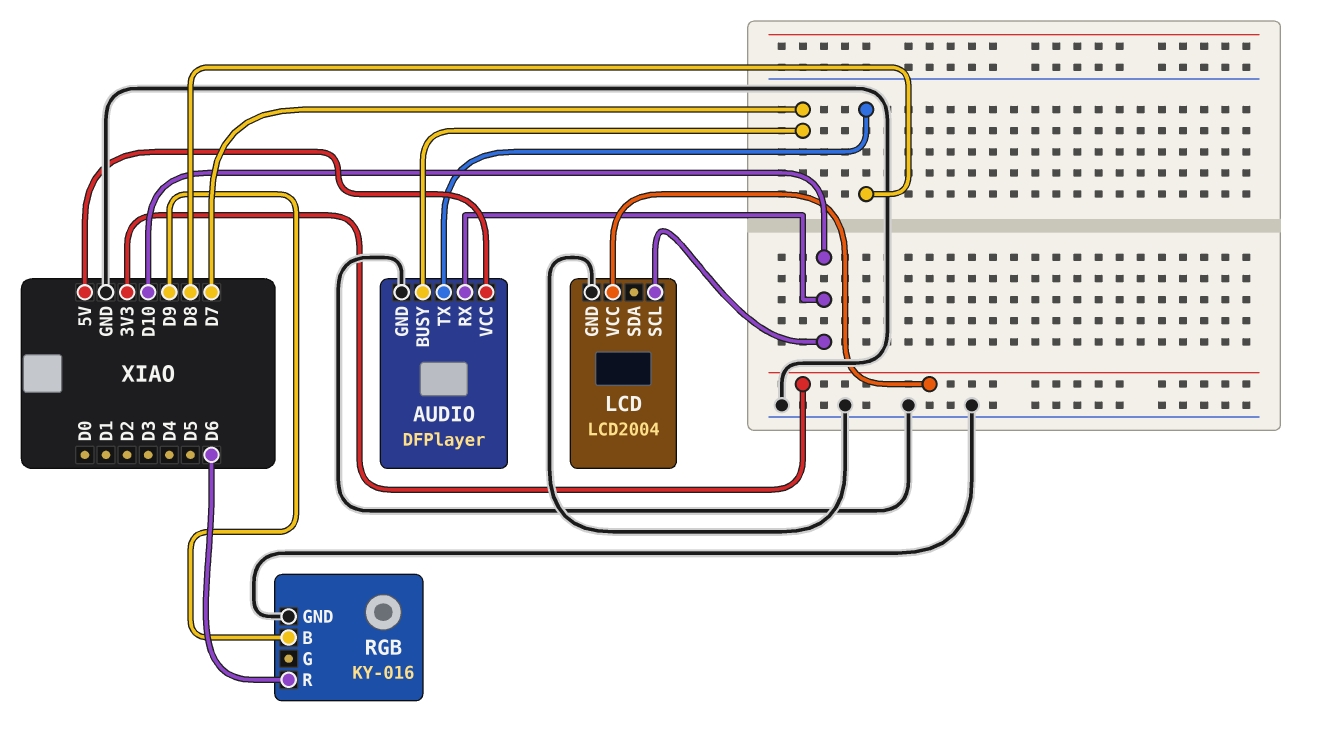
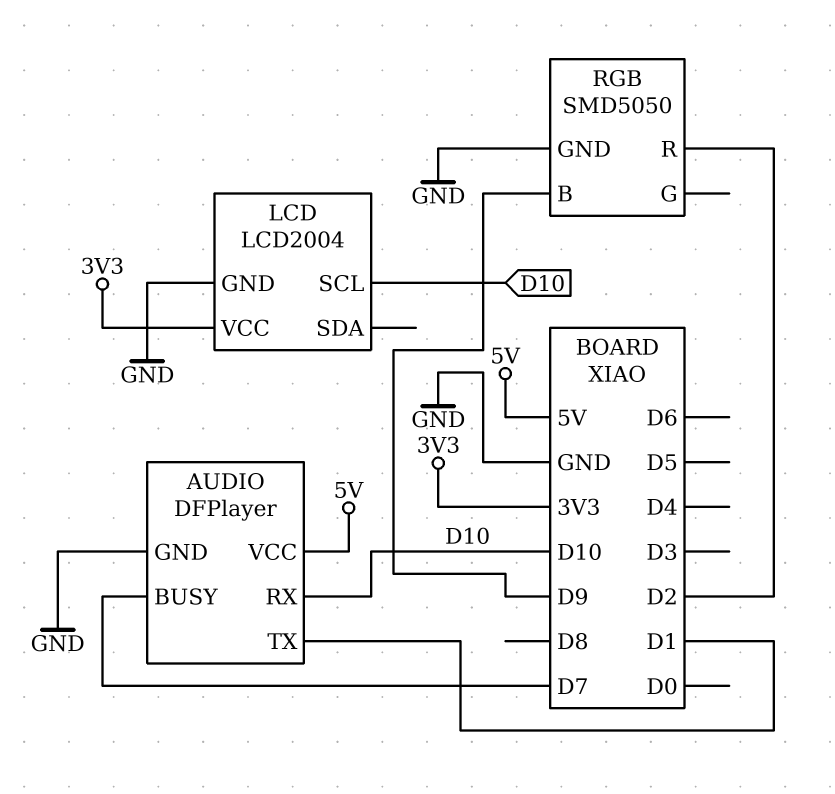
AUDIO pin TX: D8 -> D1
RGB: KY-016 -> SMD5050
RGB pin R: D6 -> D2

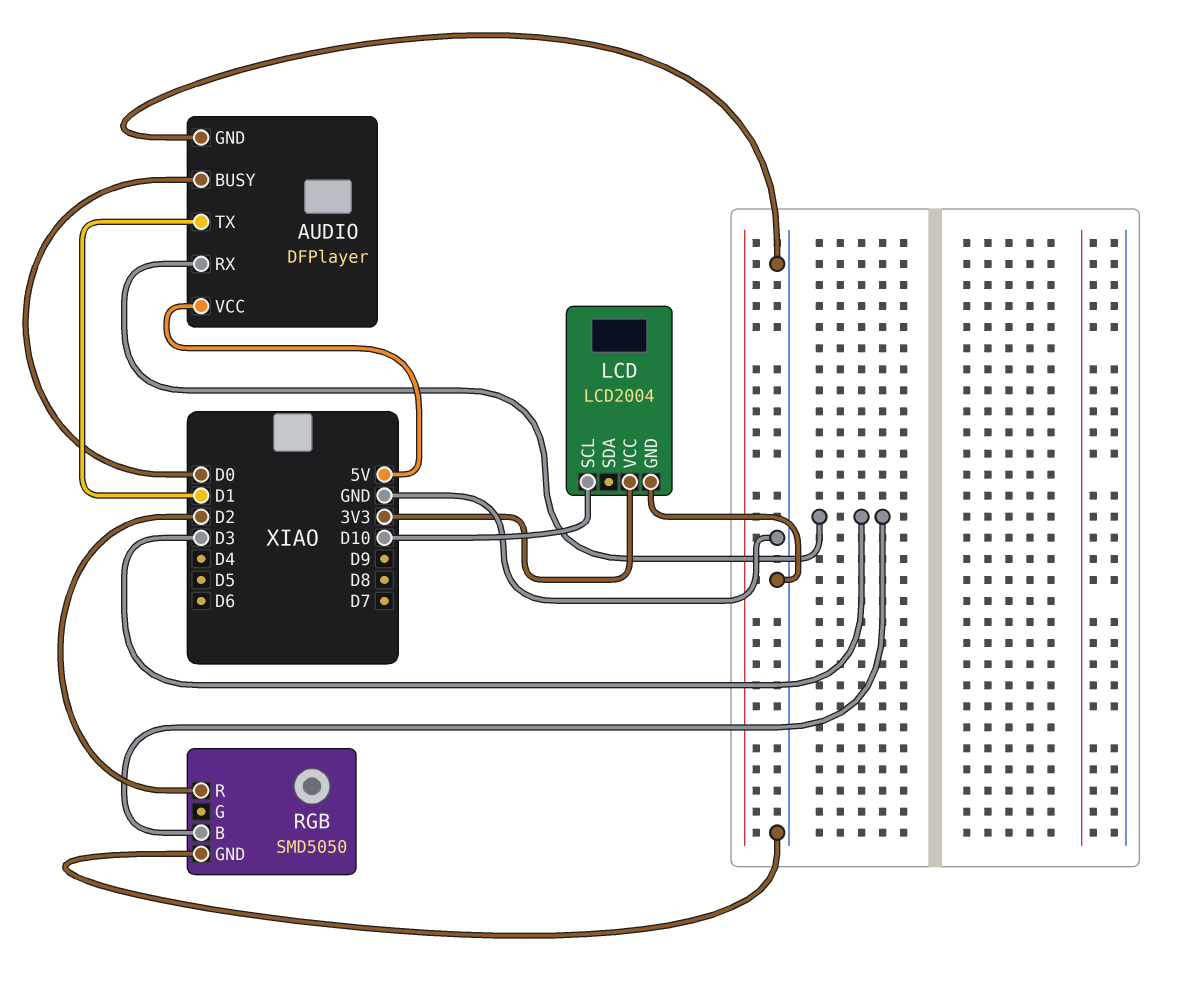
AUDIO pin BUSY: D7 -> D0
AUDIO pin RX: D10 -> D3
RGB pin B: D9 -> D3

